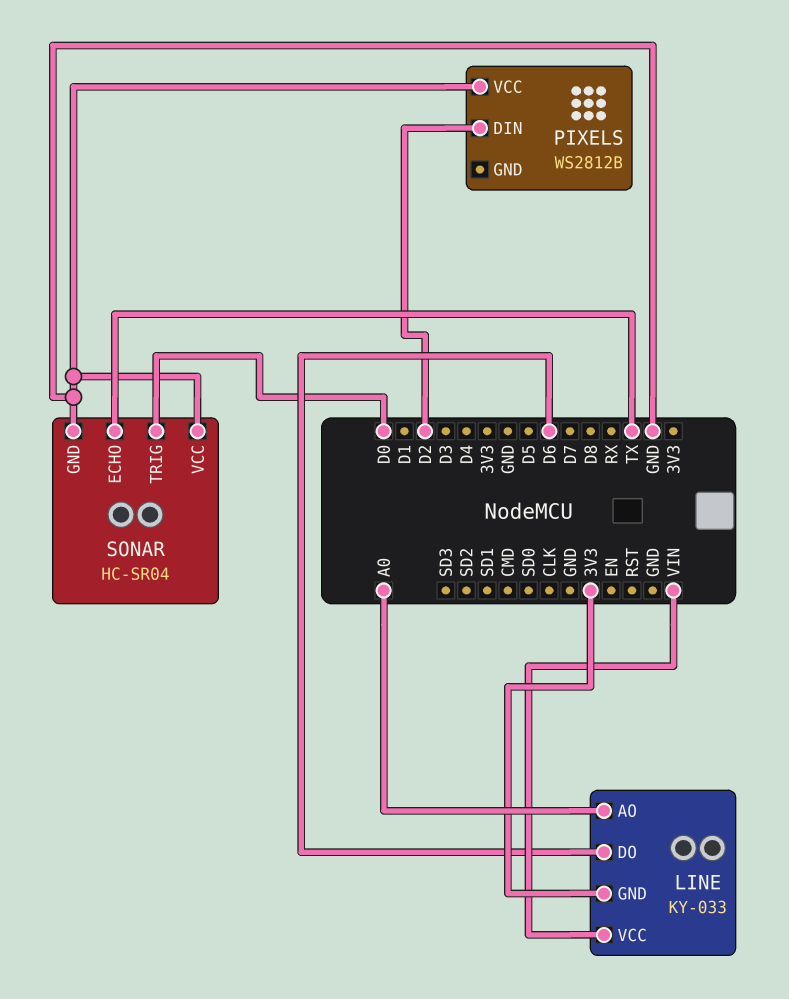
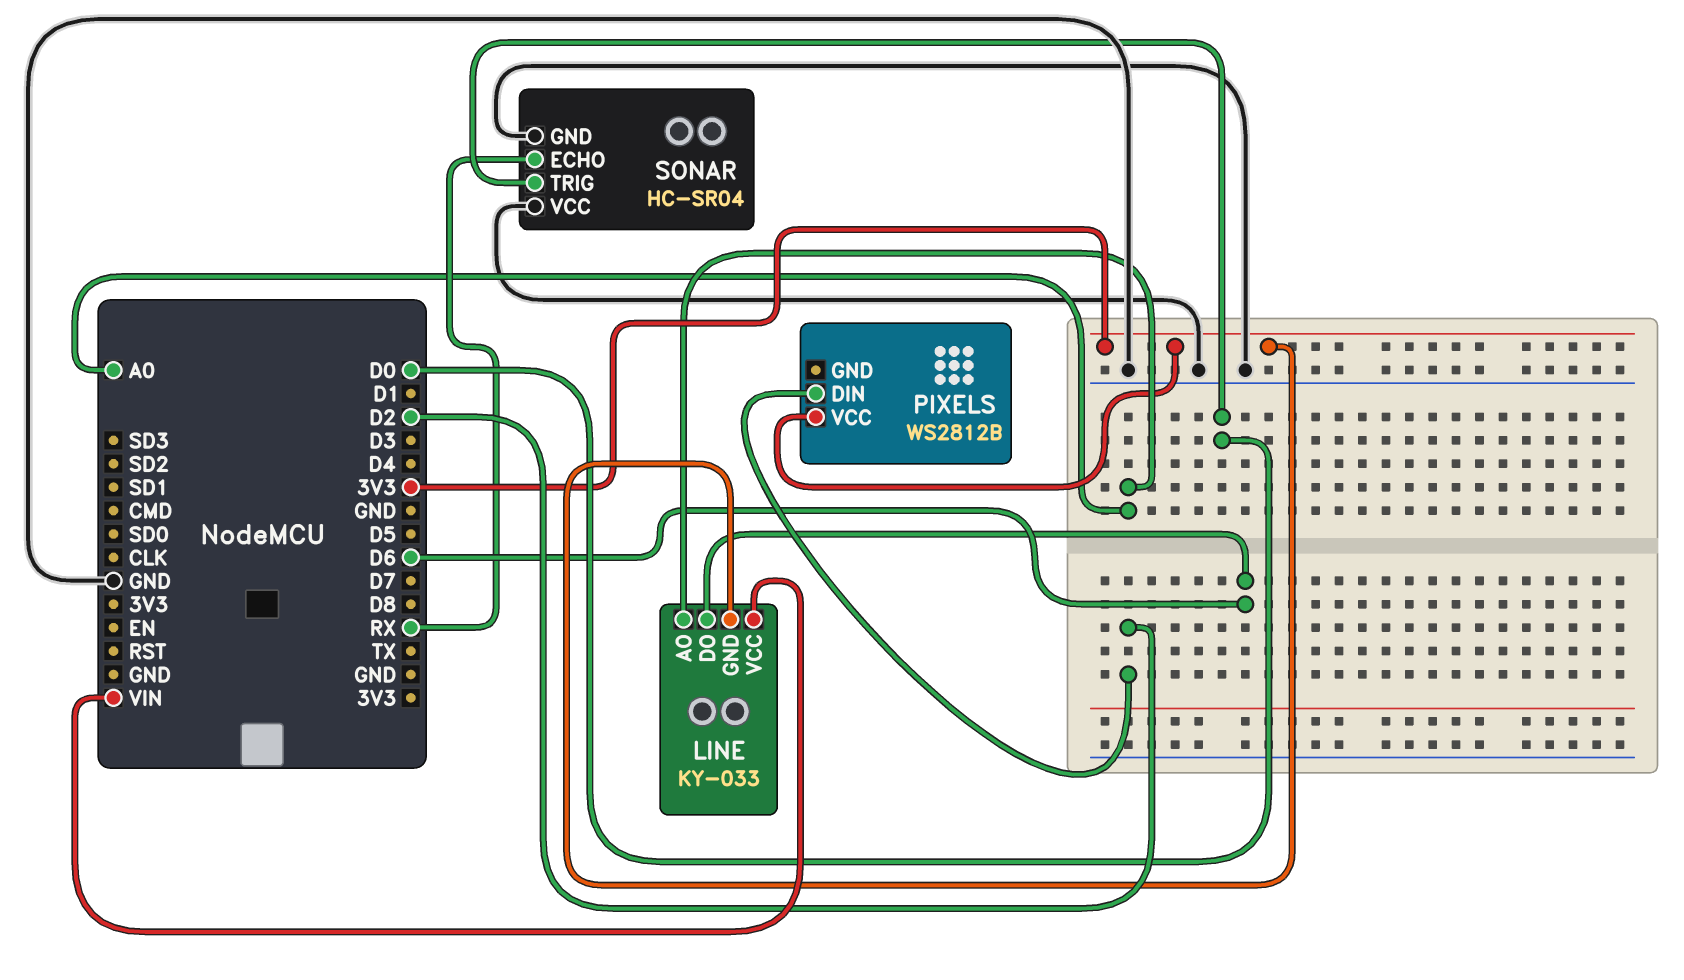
PIXELS pin VCC: GND -> 3V3
SONAR pin ECHO: TX -> RX

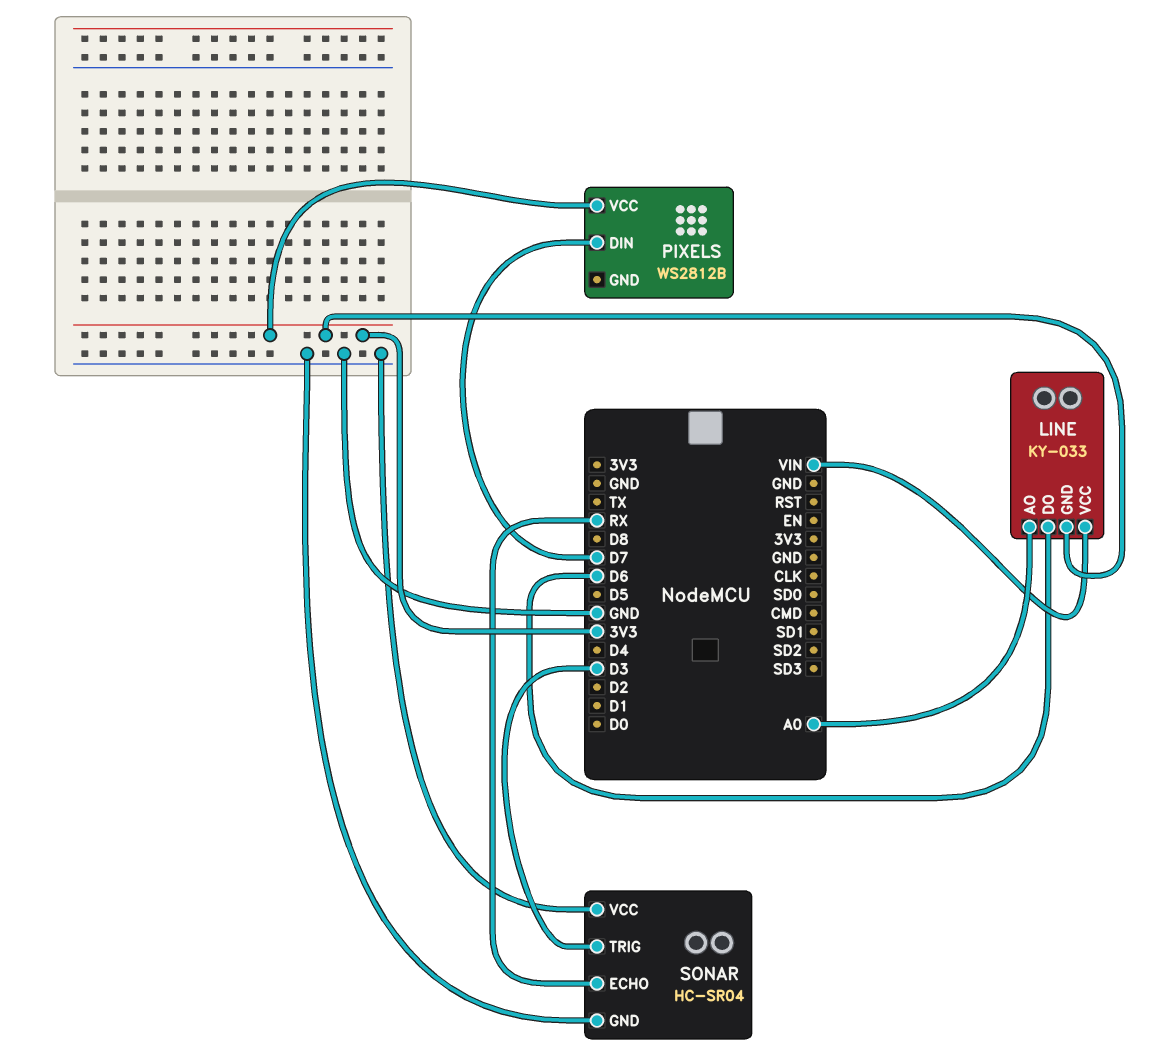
PIXELS pin DIN: D2 -> D7
SONAR pin TRIG: D0 -> D3

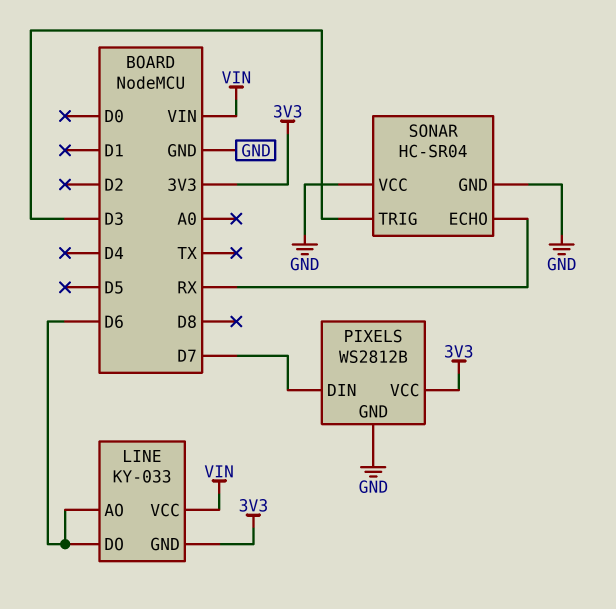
LINE pin AO: A0 -> D6
PIXELS pin GND: none -> GND

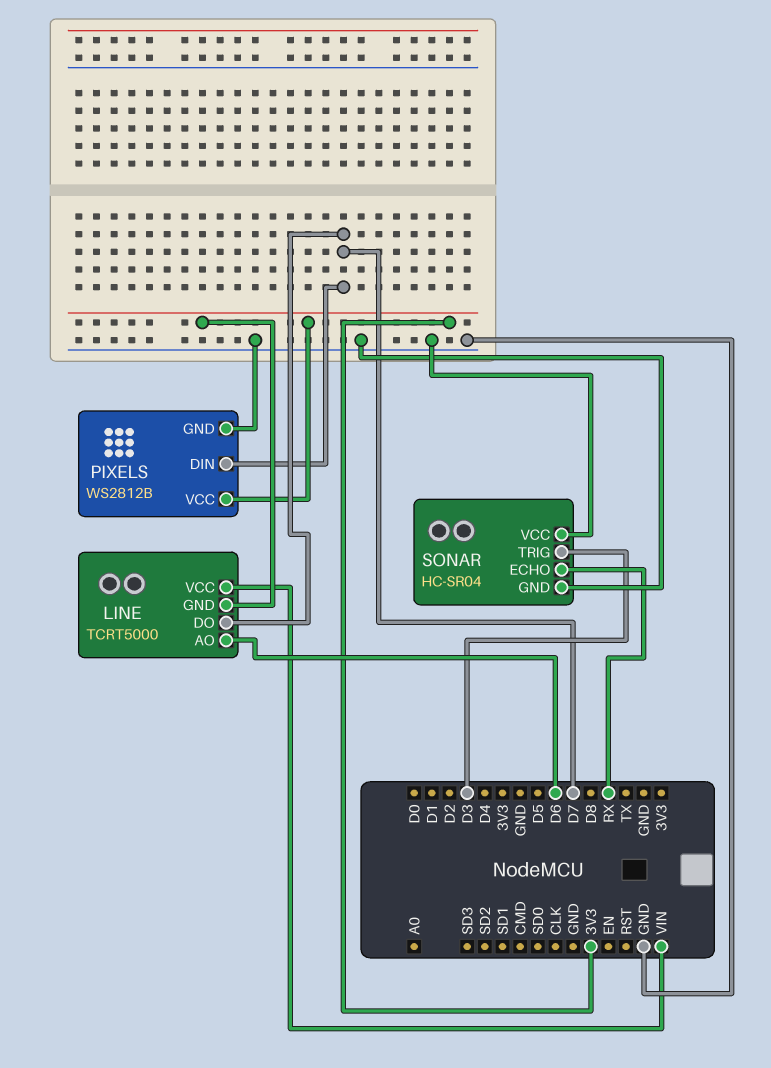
LINE: KY-033 -> TCRT5000
LINE pin DO: D6 -> D7

